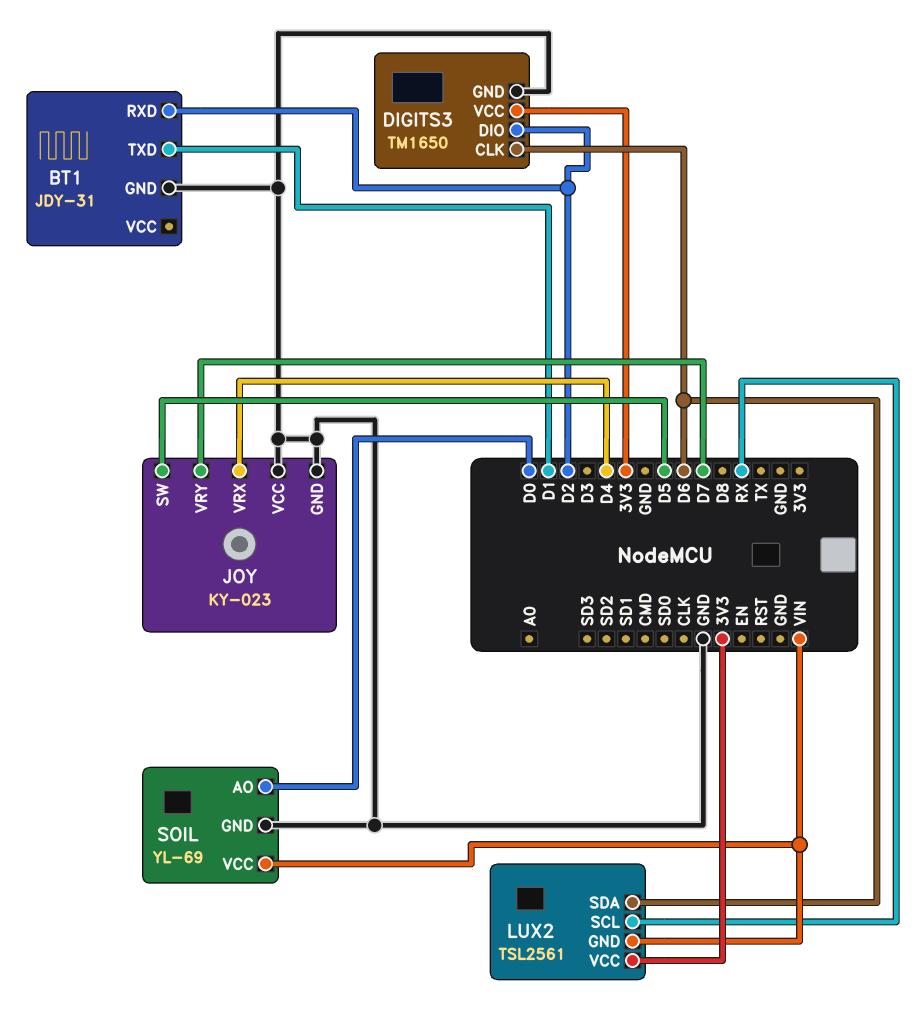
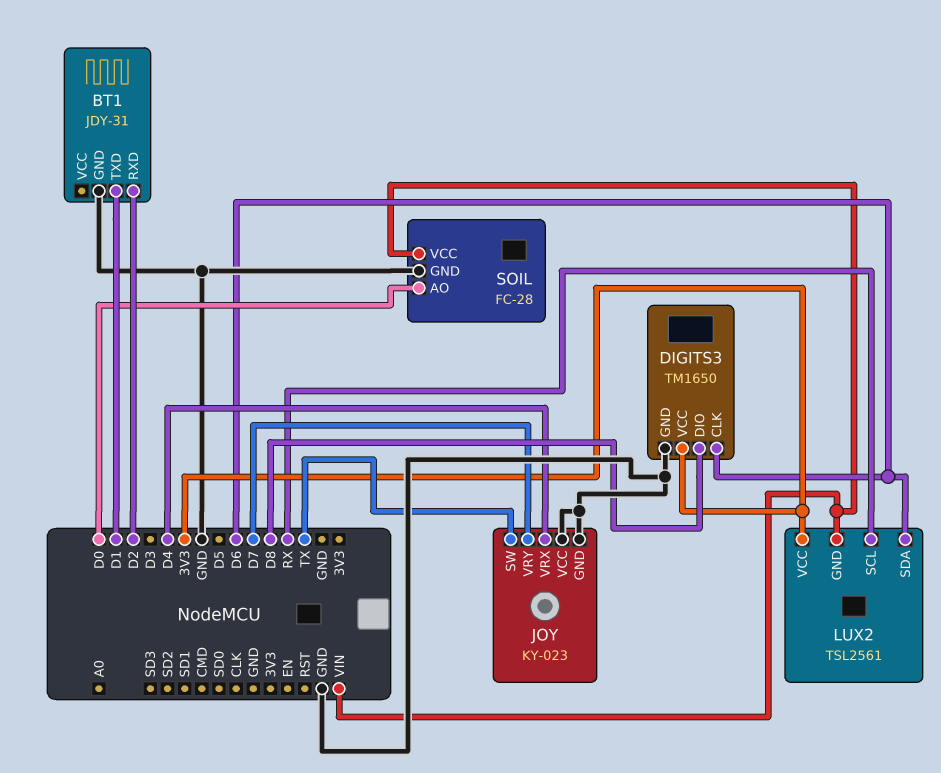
DIGITS3 pin DIO: D2 -> D8
JOY pin SW: D5 -> TX
SOIL: YL-69 -> FC-28

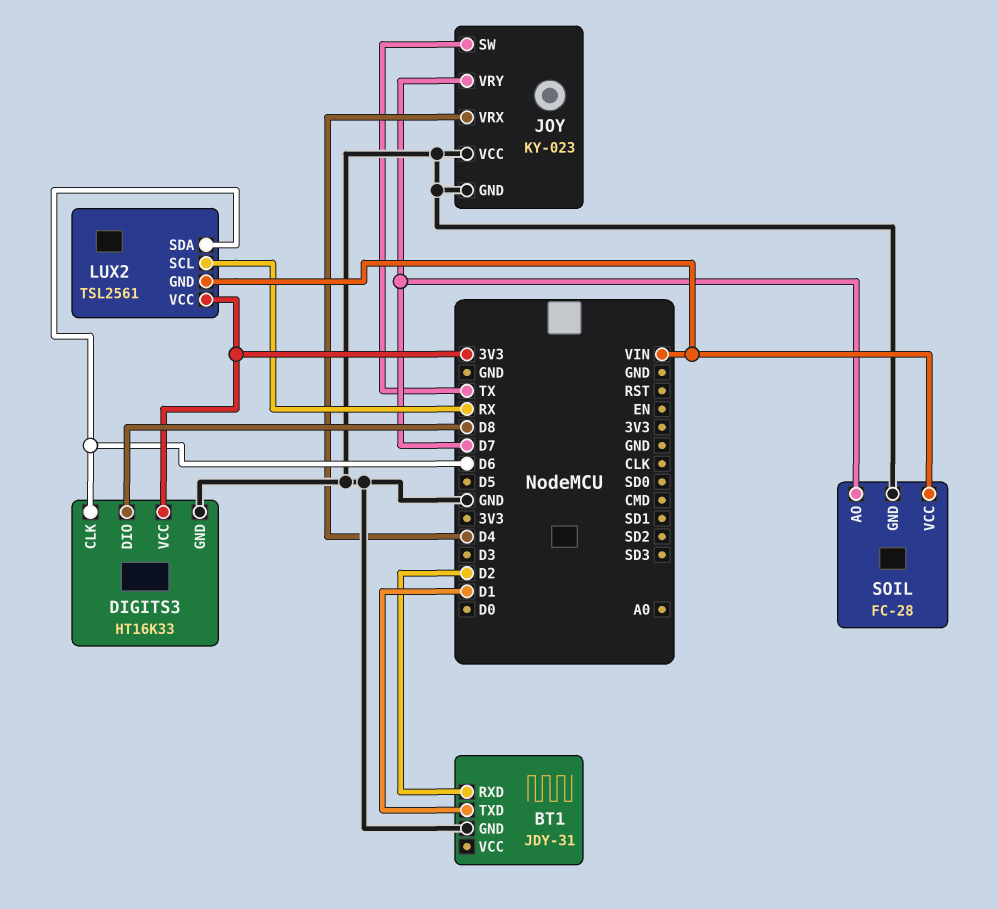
DIGITS3: TM1650 -> HT16K33
SOIL pin AO: D0 -> D7

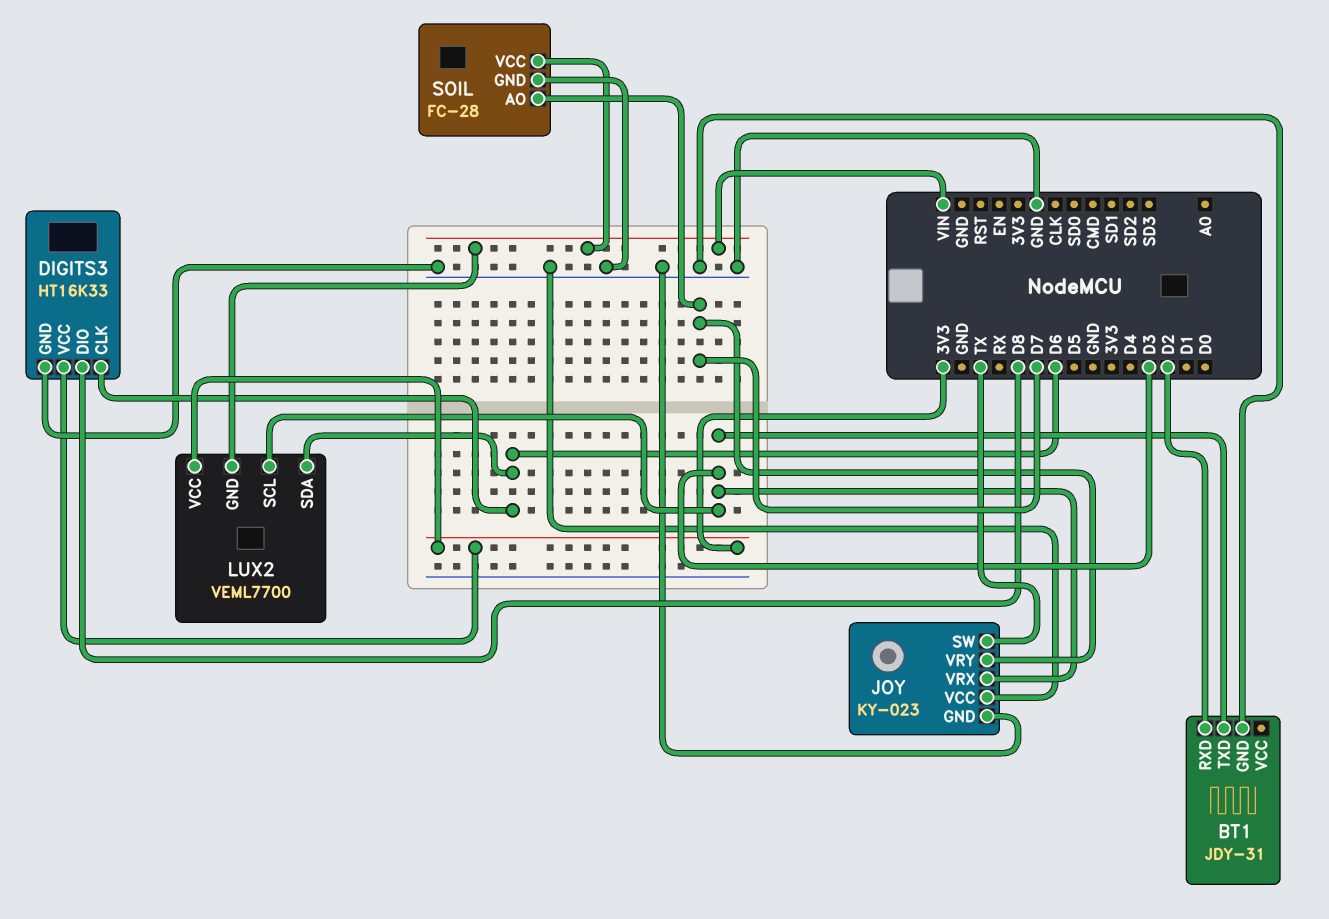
BT1 pin TXD: D1 -> D3
JOY pin VRX: D4 -> D3
LUX2: TSL2561 -> VEML7700
LUX2 pin SCL: RX -> D3

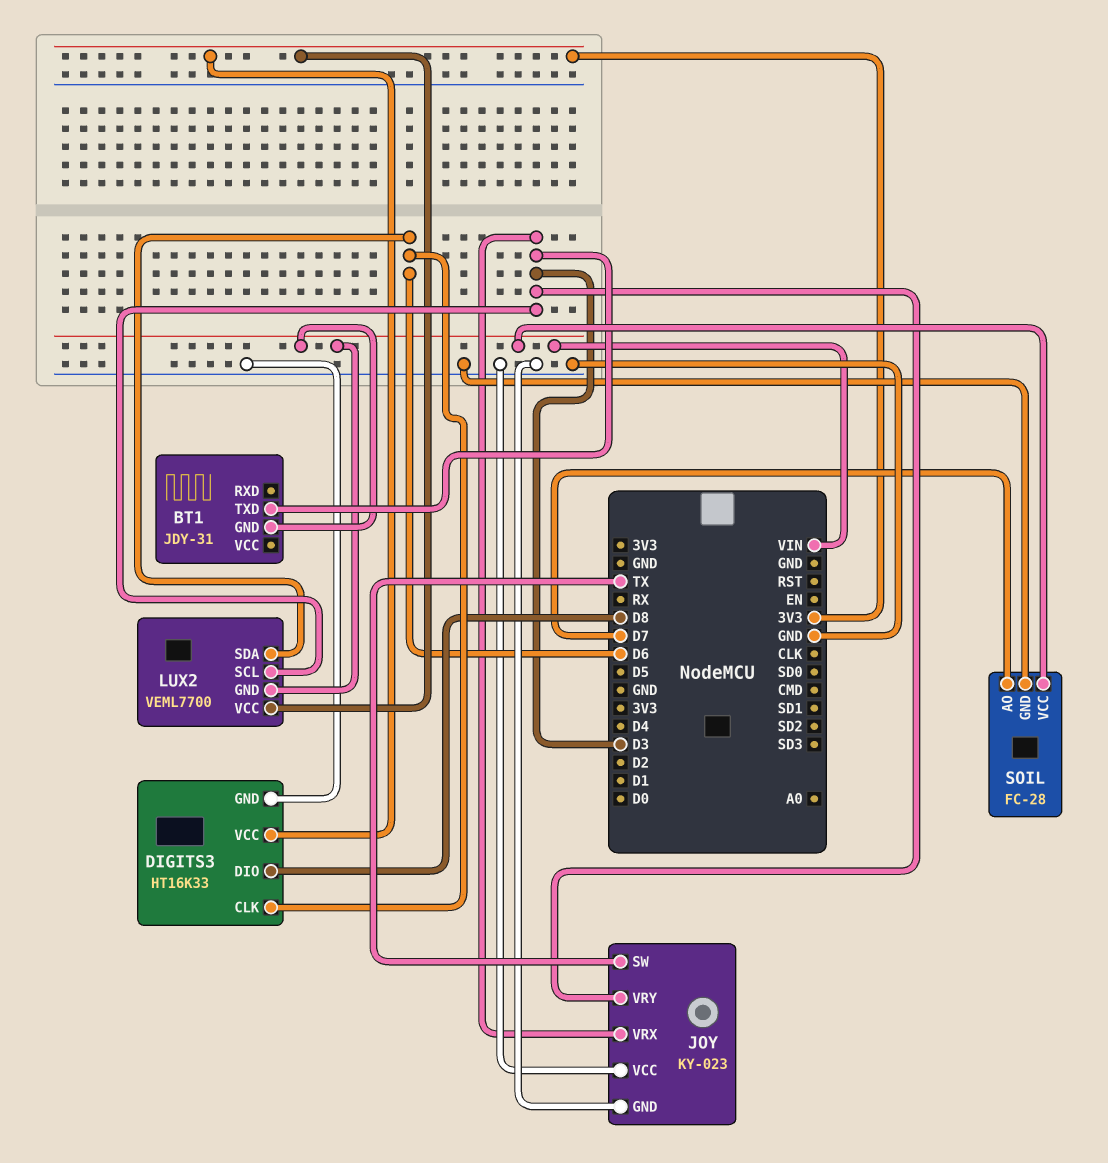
BT1 pin GND: GND -> VIN
BT1 pin RXD: D2 -> none
JOY pin VRY: D7 -> D3

